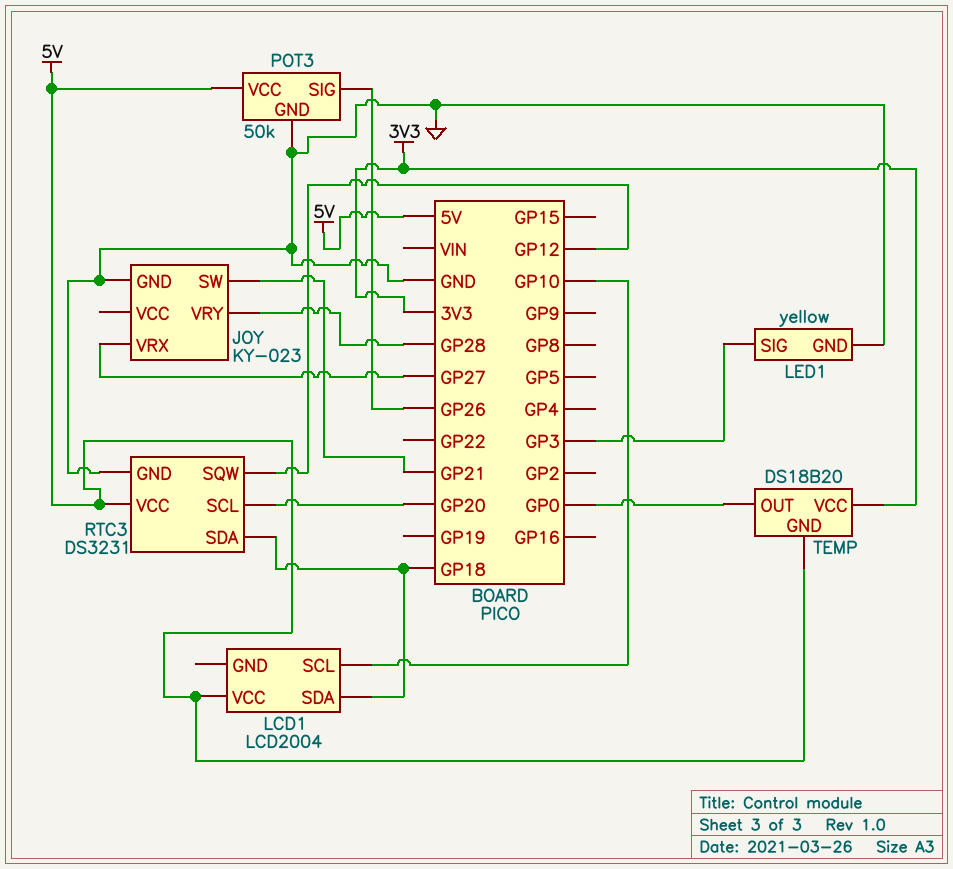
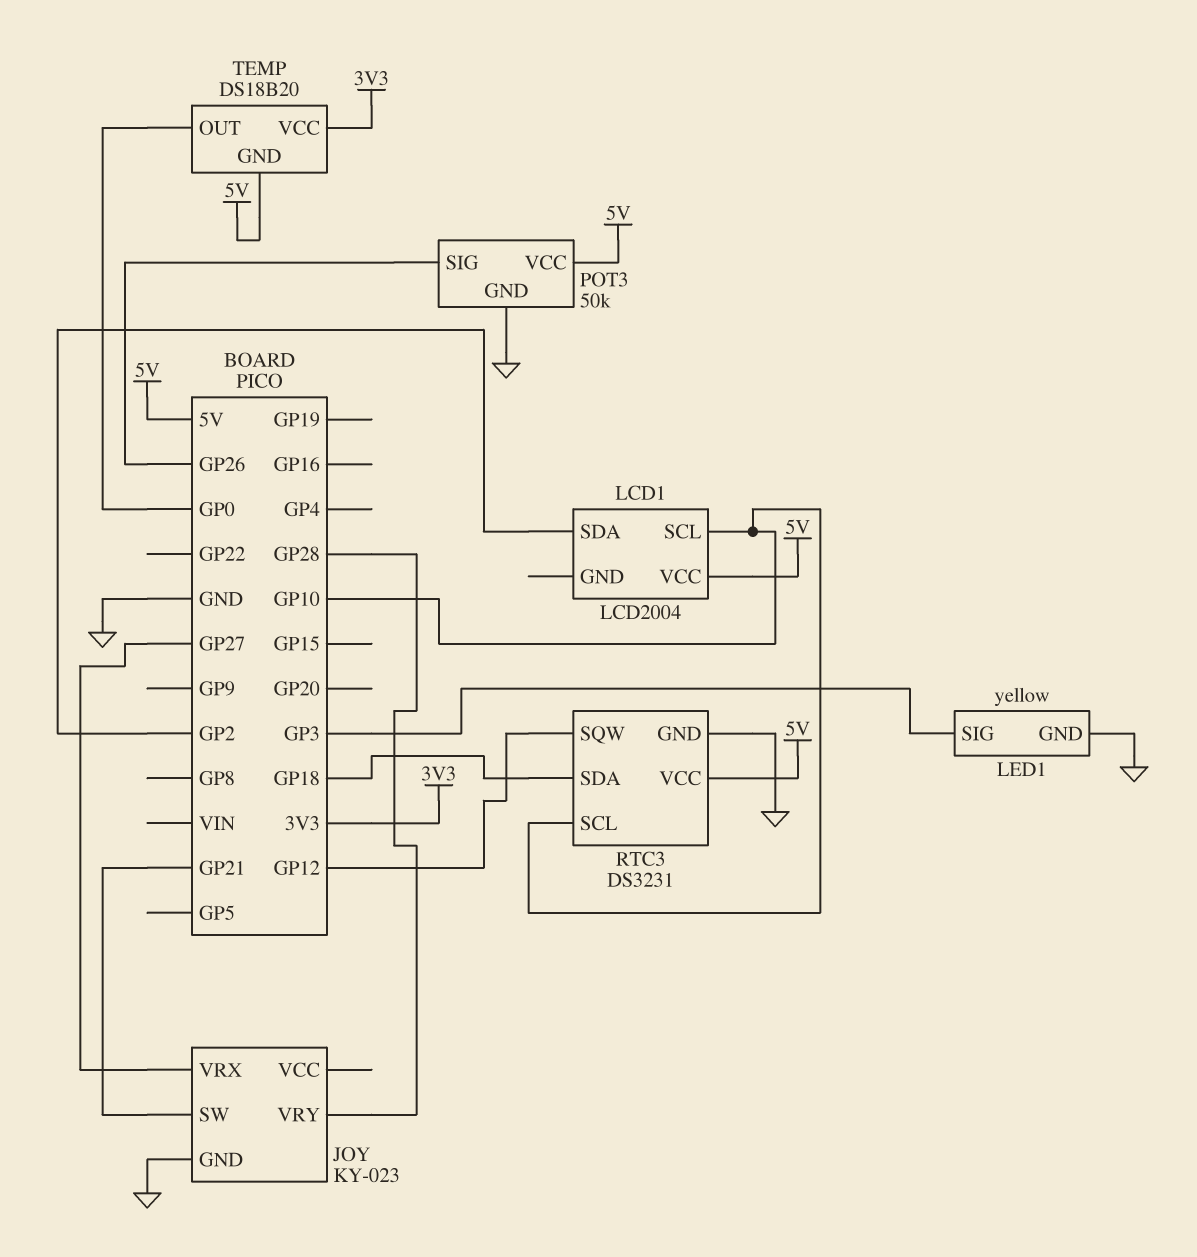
LCD1 pin SDA: GP18 -> GP2
RTC3 pin SCL: GP20 -> GP10

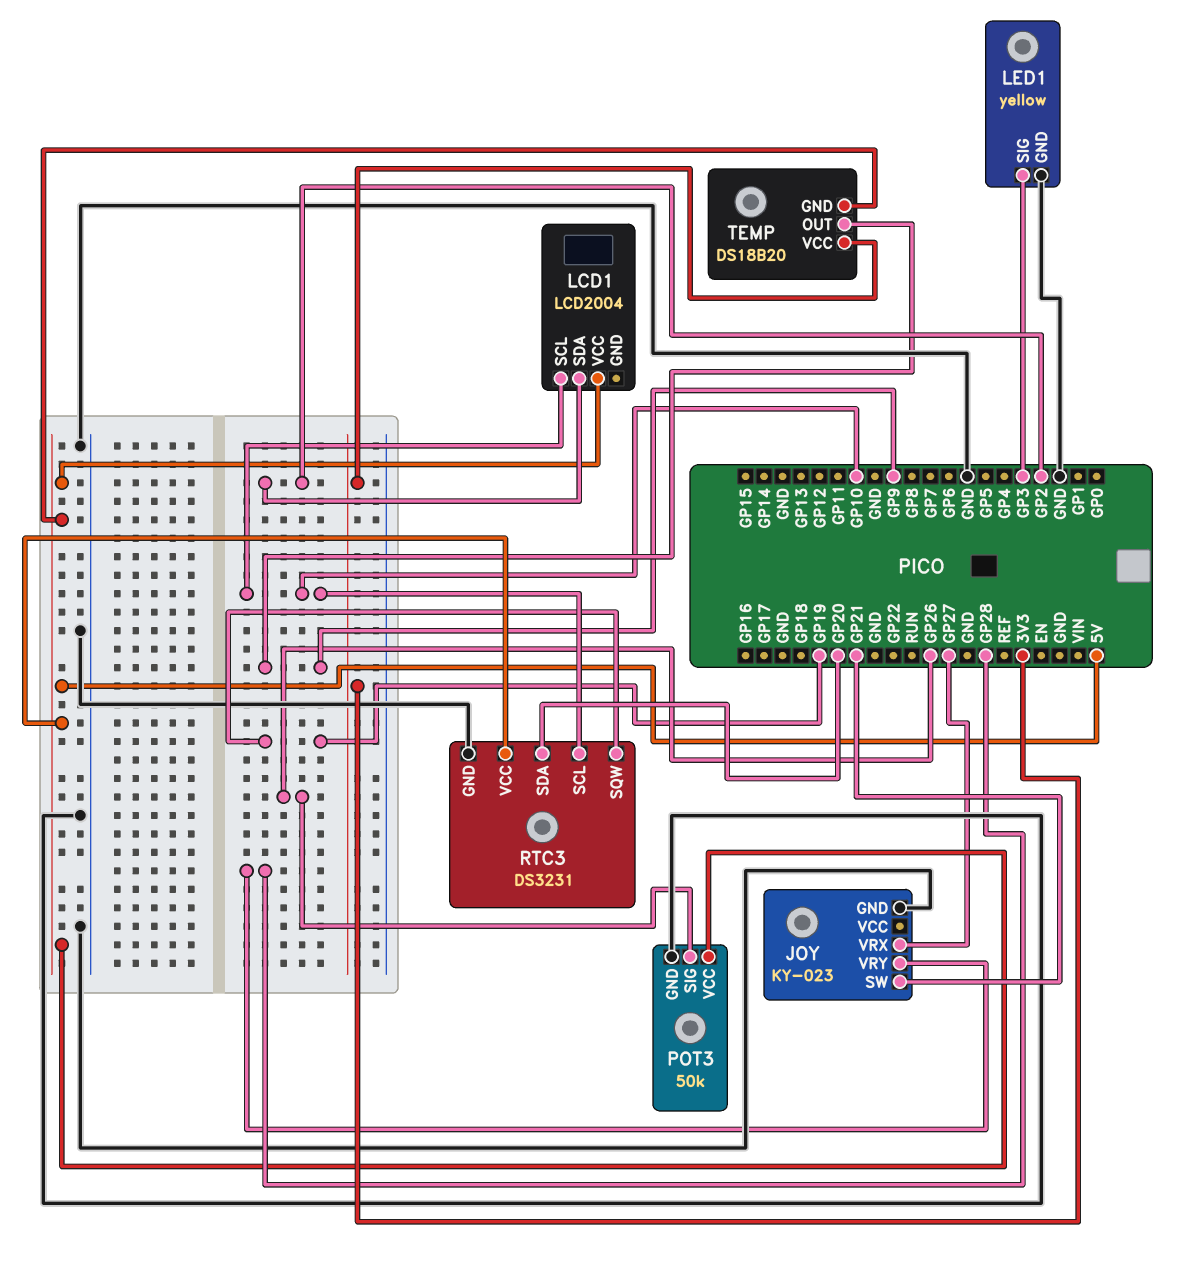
RTC3 pin SDA: GP18 -> GP20
RTC3 pin SQW: GP12 -> GP19
TEMP pin OUT: GP0 -> GP9

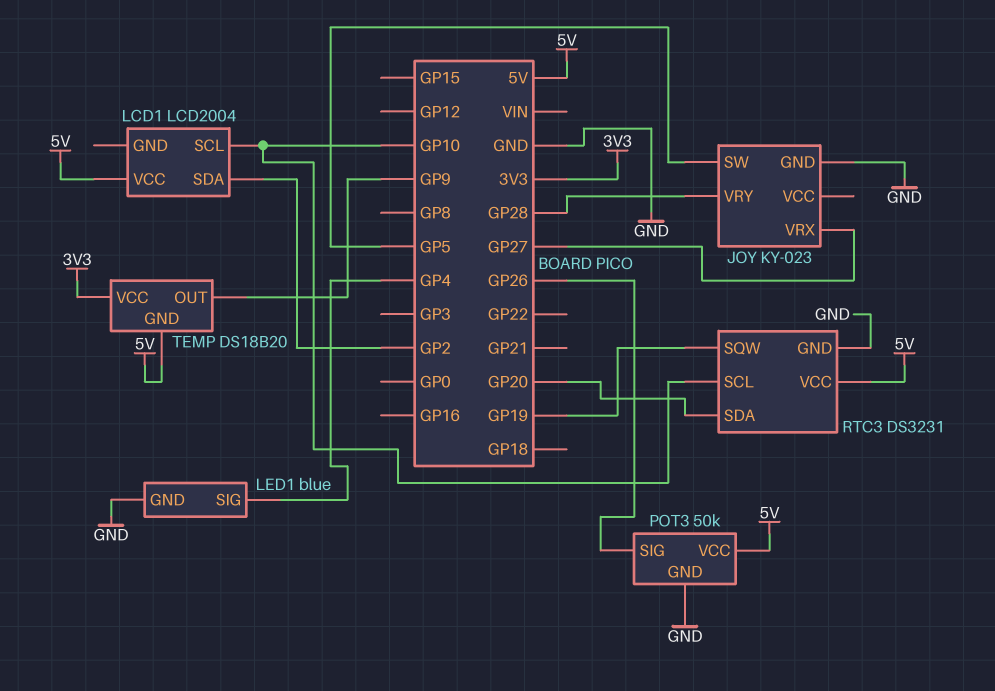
JOY pin SW: GP21 -> GP5
LED1: yellow -> blue
LED1 pin SIG: GP3 -> GP4

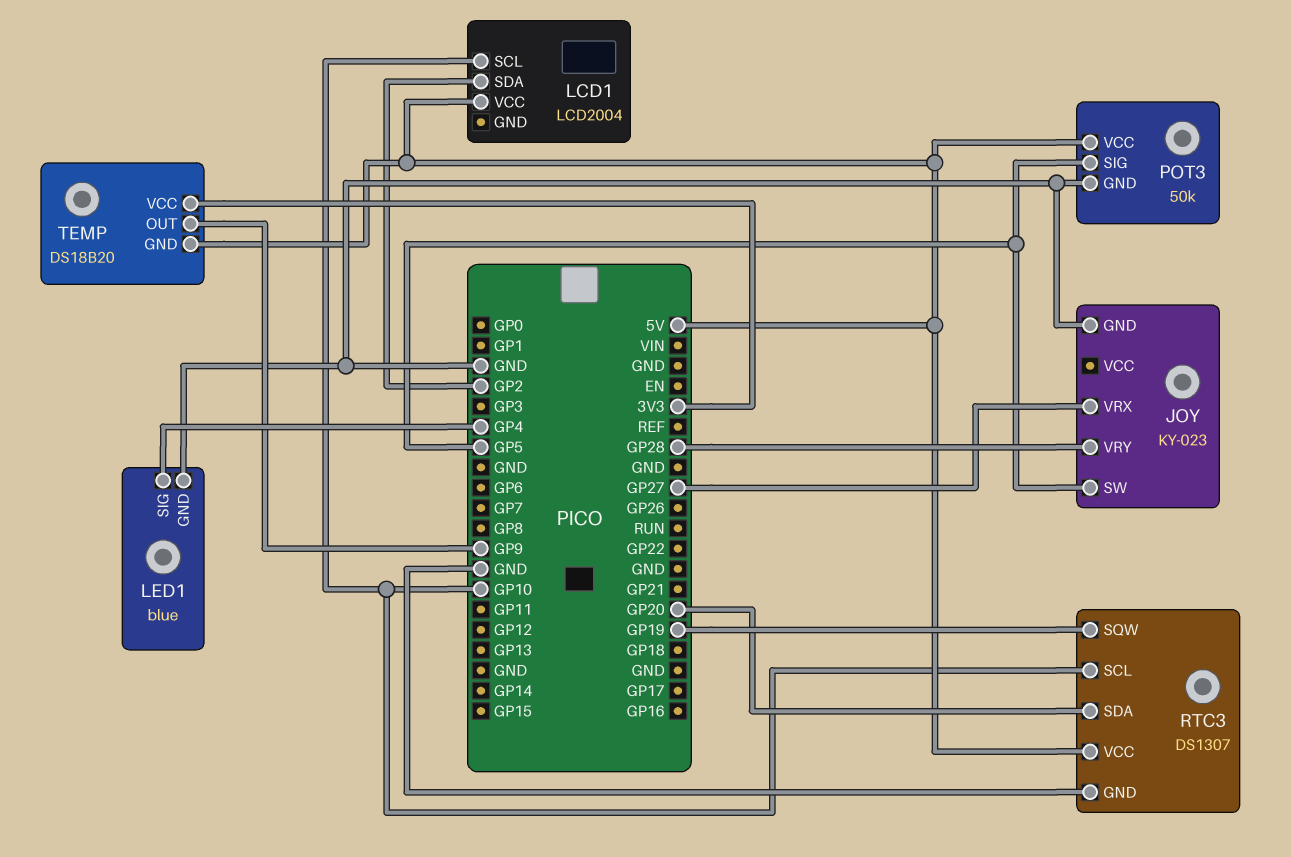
POT3 pin SIG: GP26 -> GP5
RTC3: DS3231 -> DS1307

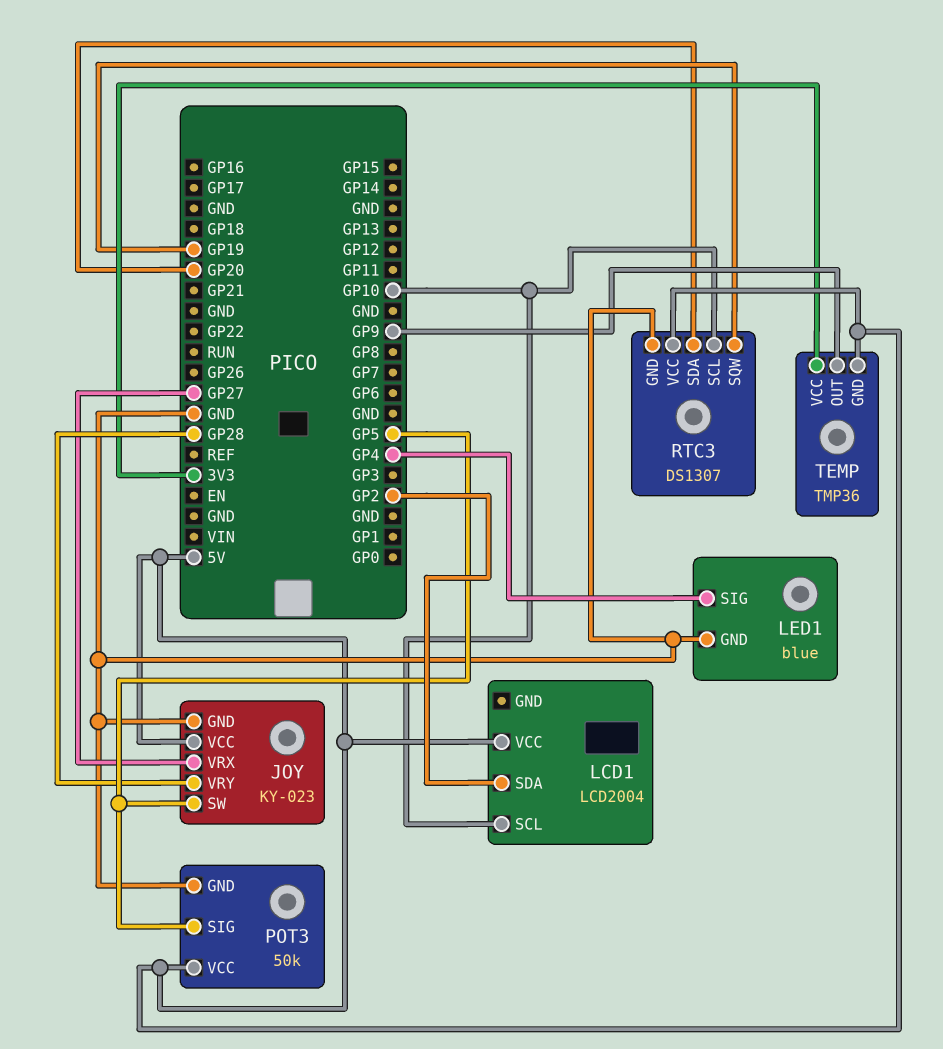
JOY pin VCC: none -> 5V
TEMP: DS18B20 -> TMP36

